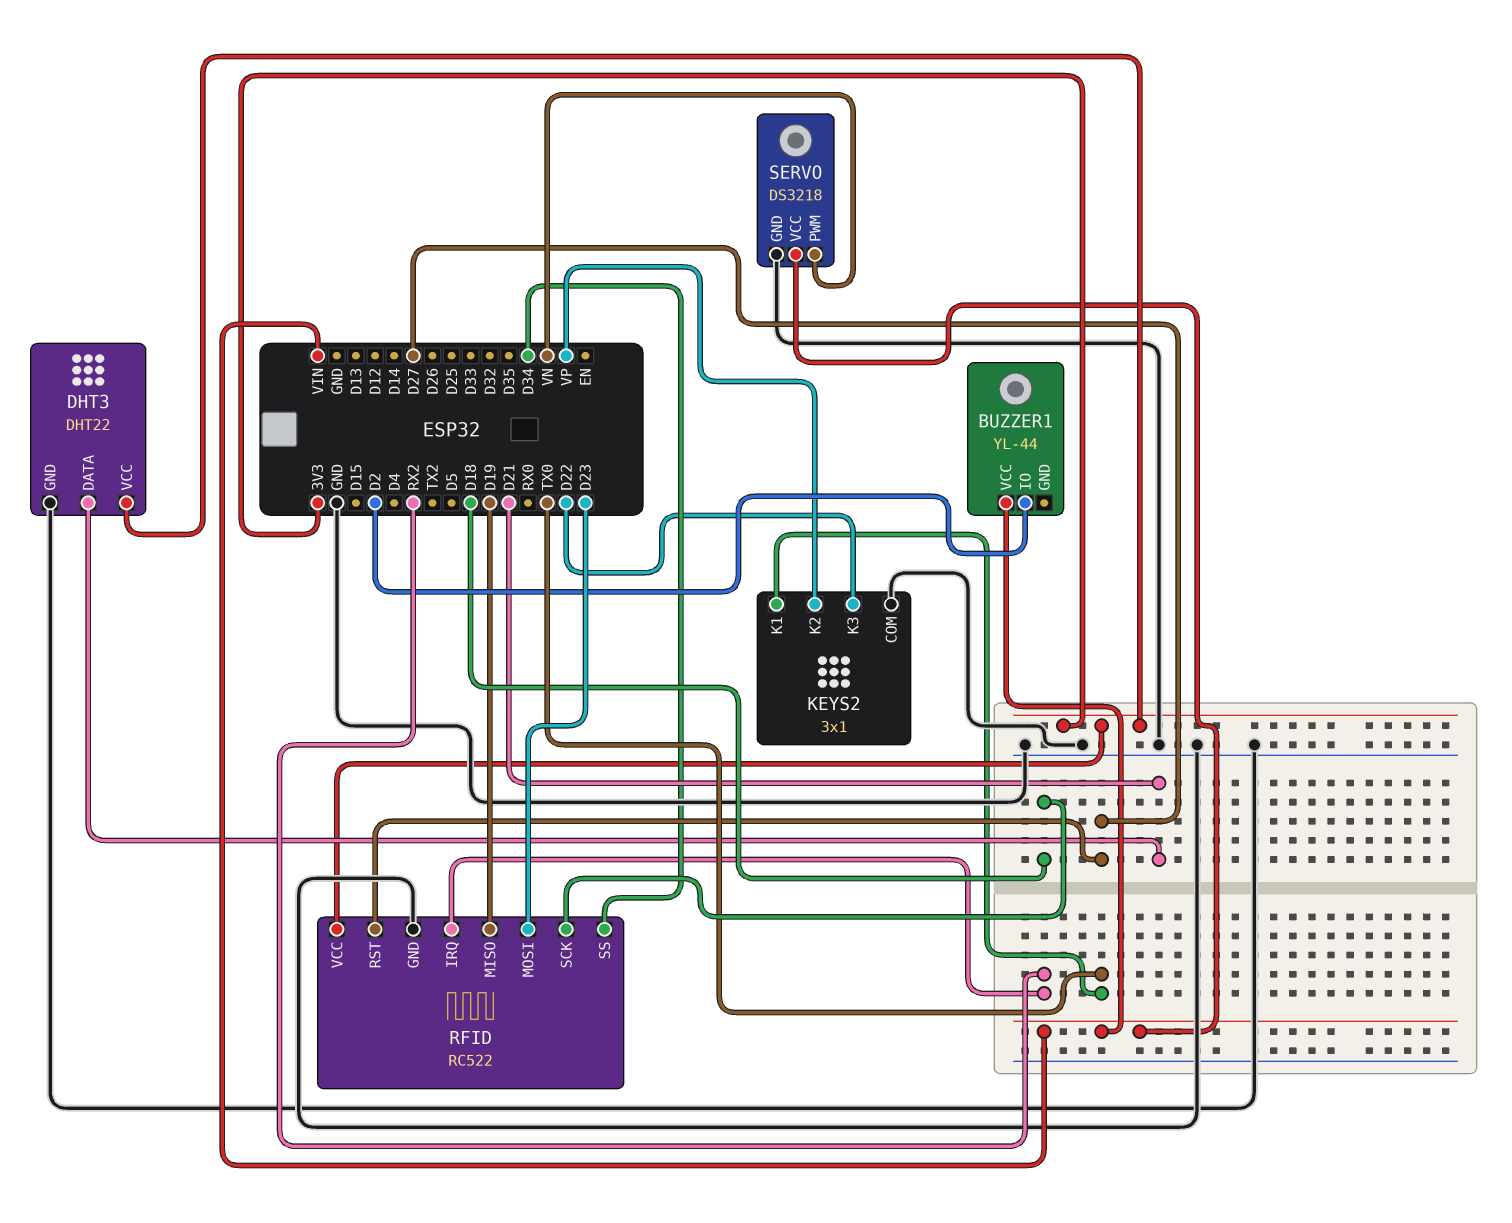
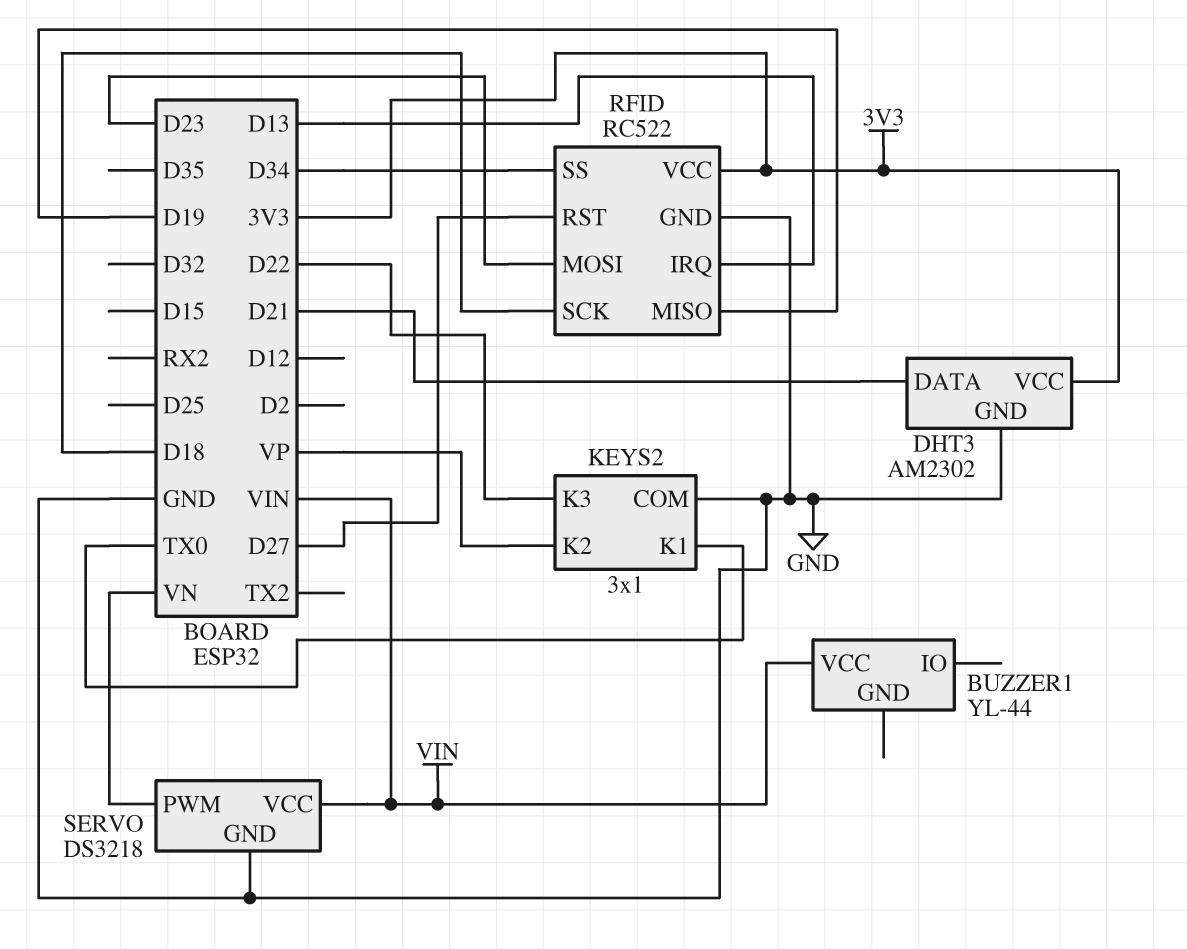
BUZZER1 pin IO: D2 -> none
DHT3: DHT22 -> AM2302
RFID pin IRQ: RX2 -> D13

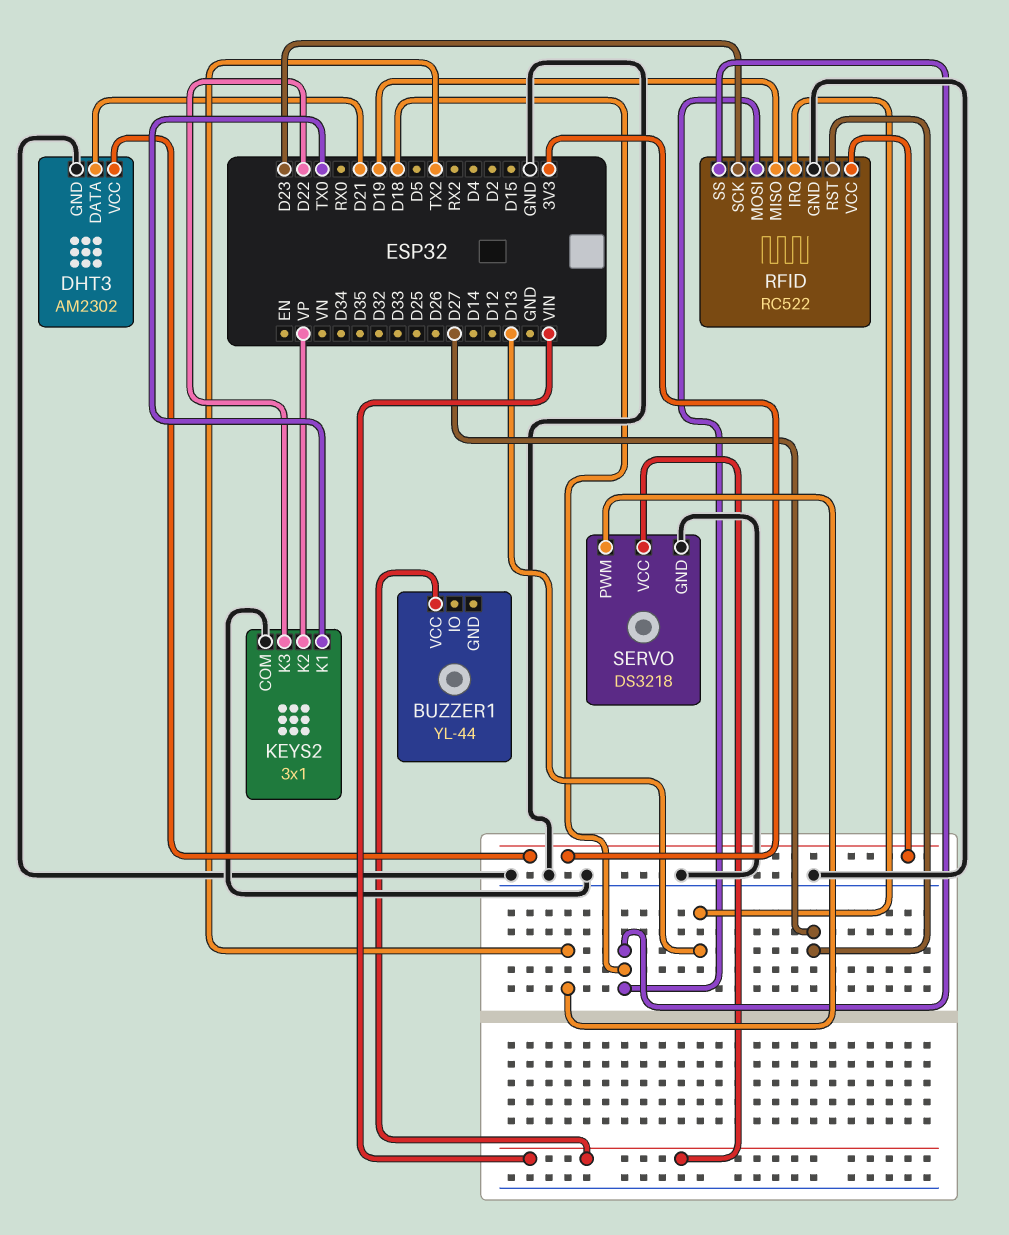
RFID pin MOSI: D23 -> D18
RFID pin SCK: D18 -> D23
RFID pin SS: D34 -> D18
SERVO pin PWM: VN -> TX2

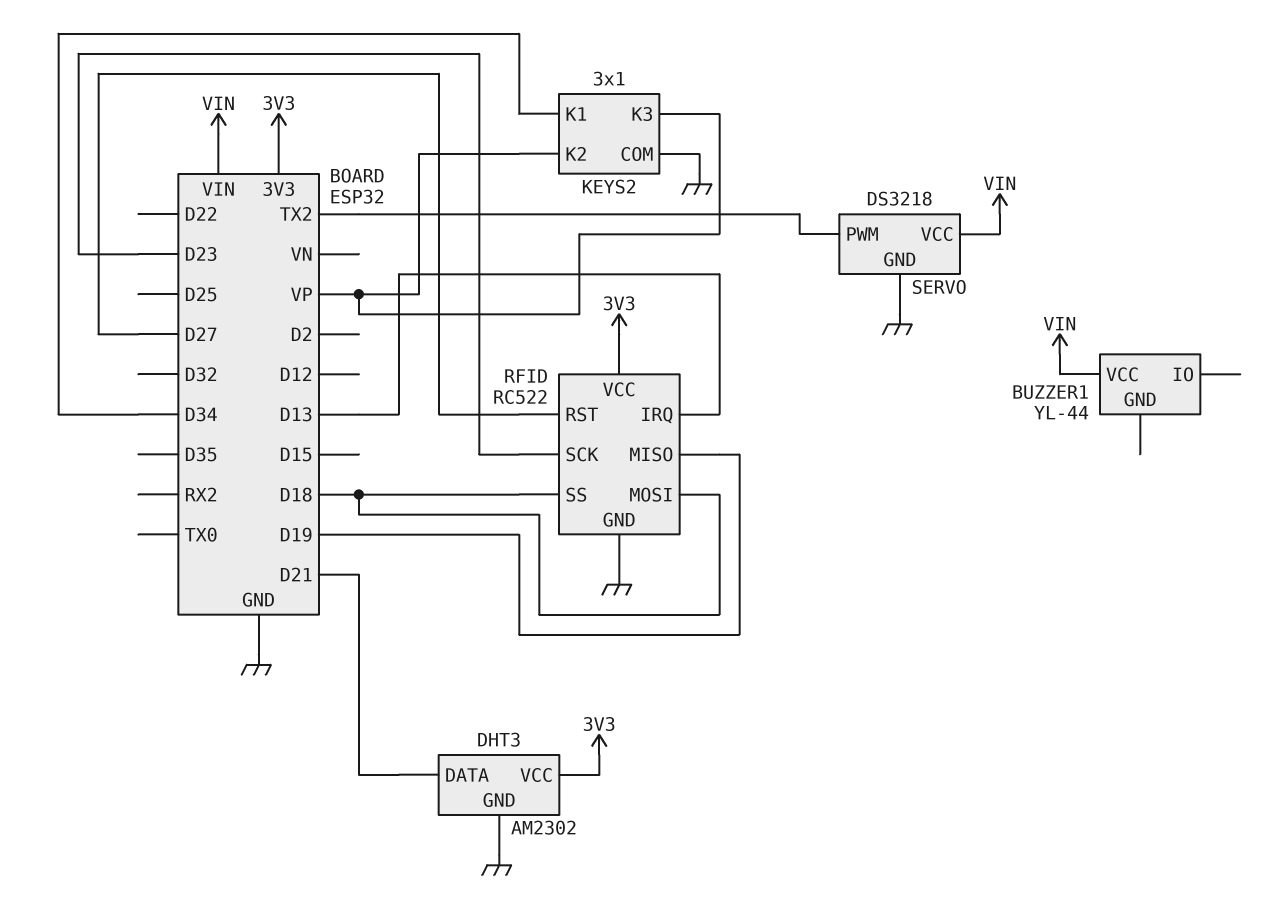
KEYS2 pin K1: TX0 -> D34
KEYS2 pin K3: D22 -> VP

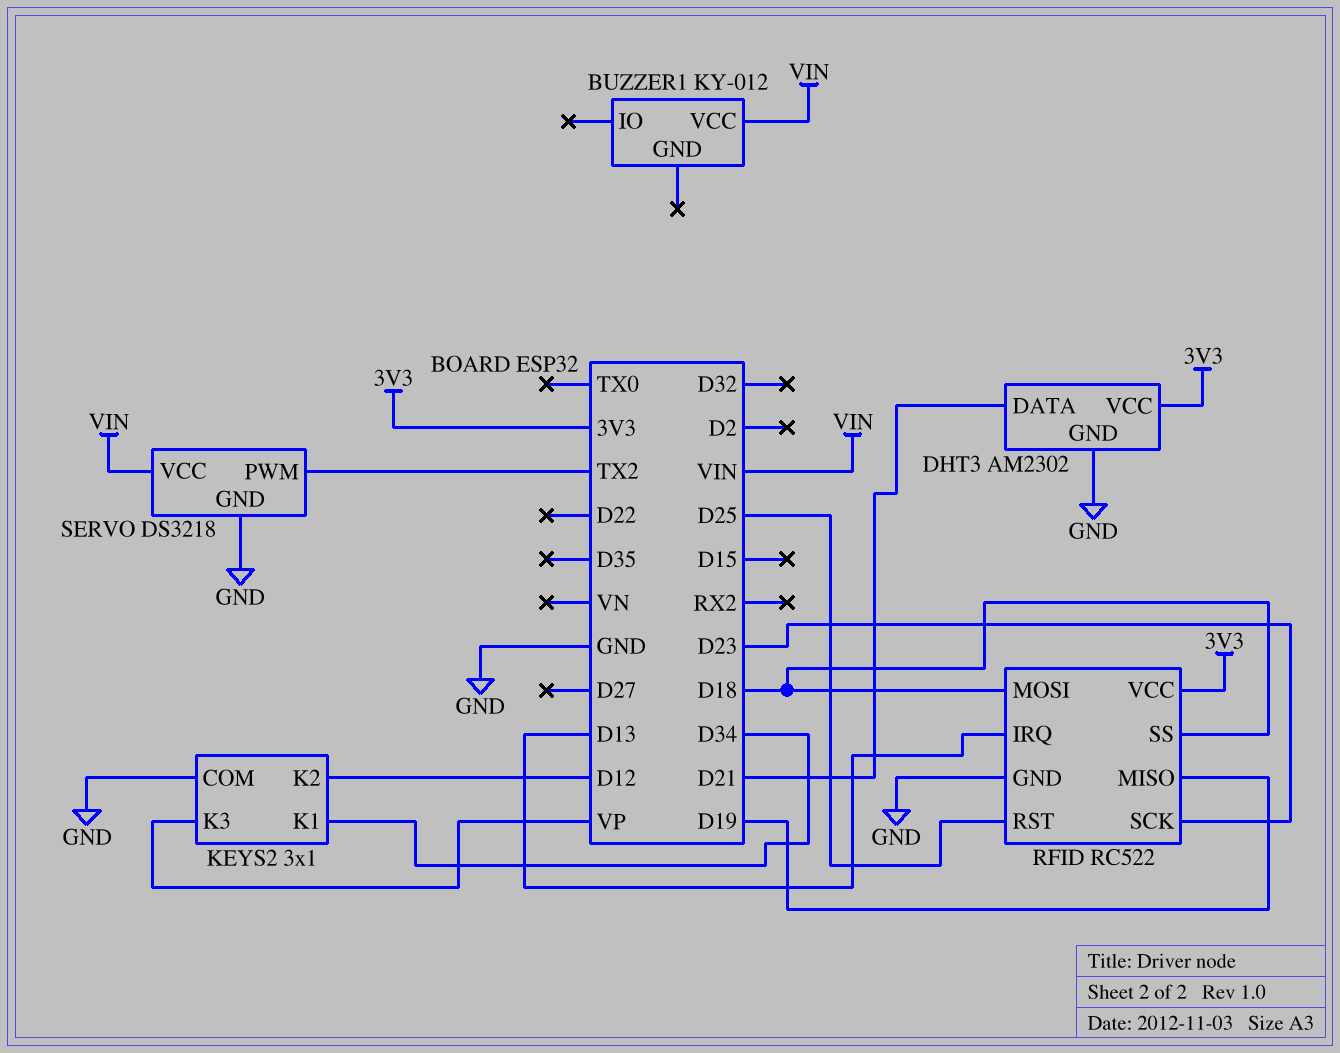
BUZZER1: YL-44 -> KY-012
KEYS2 pin K2: VP -> D12
RFID pin RST: D27 -> D25

